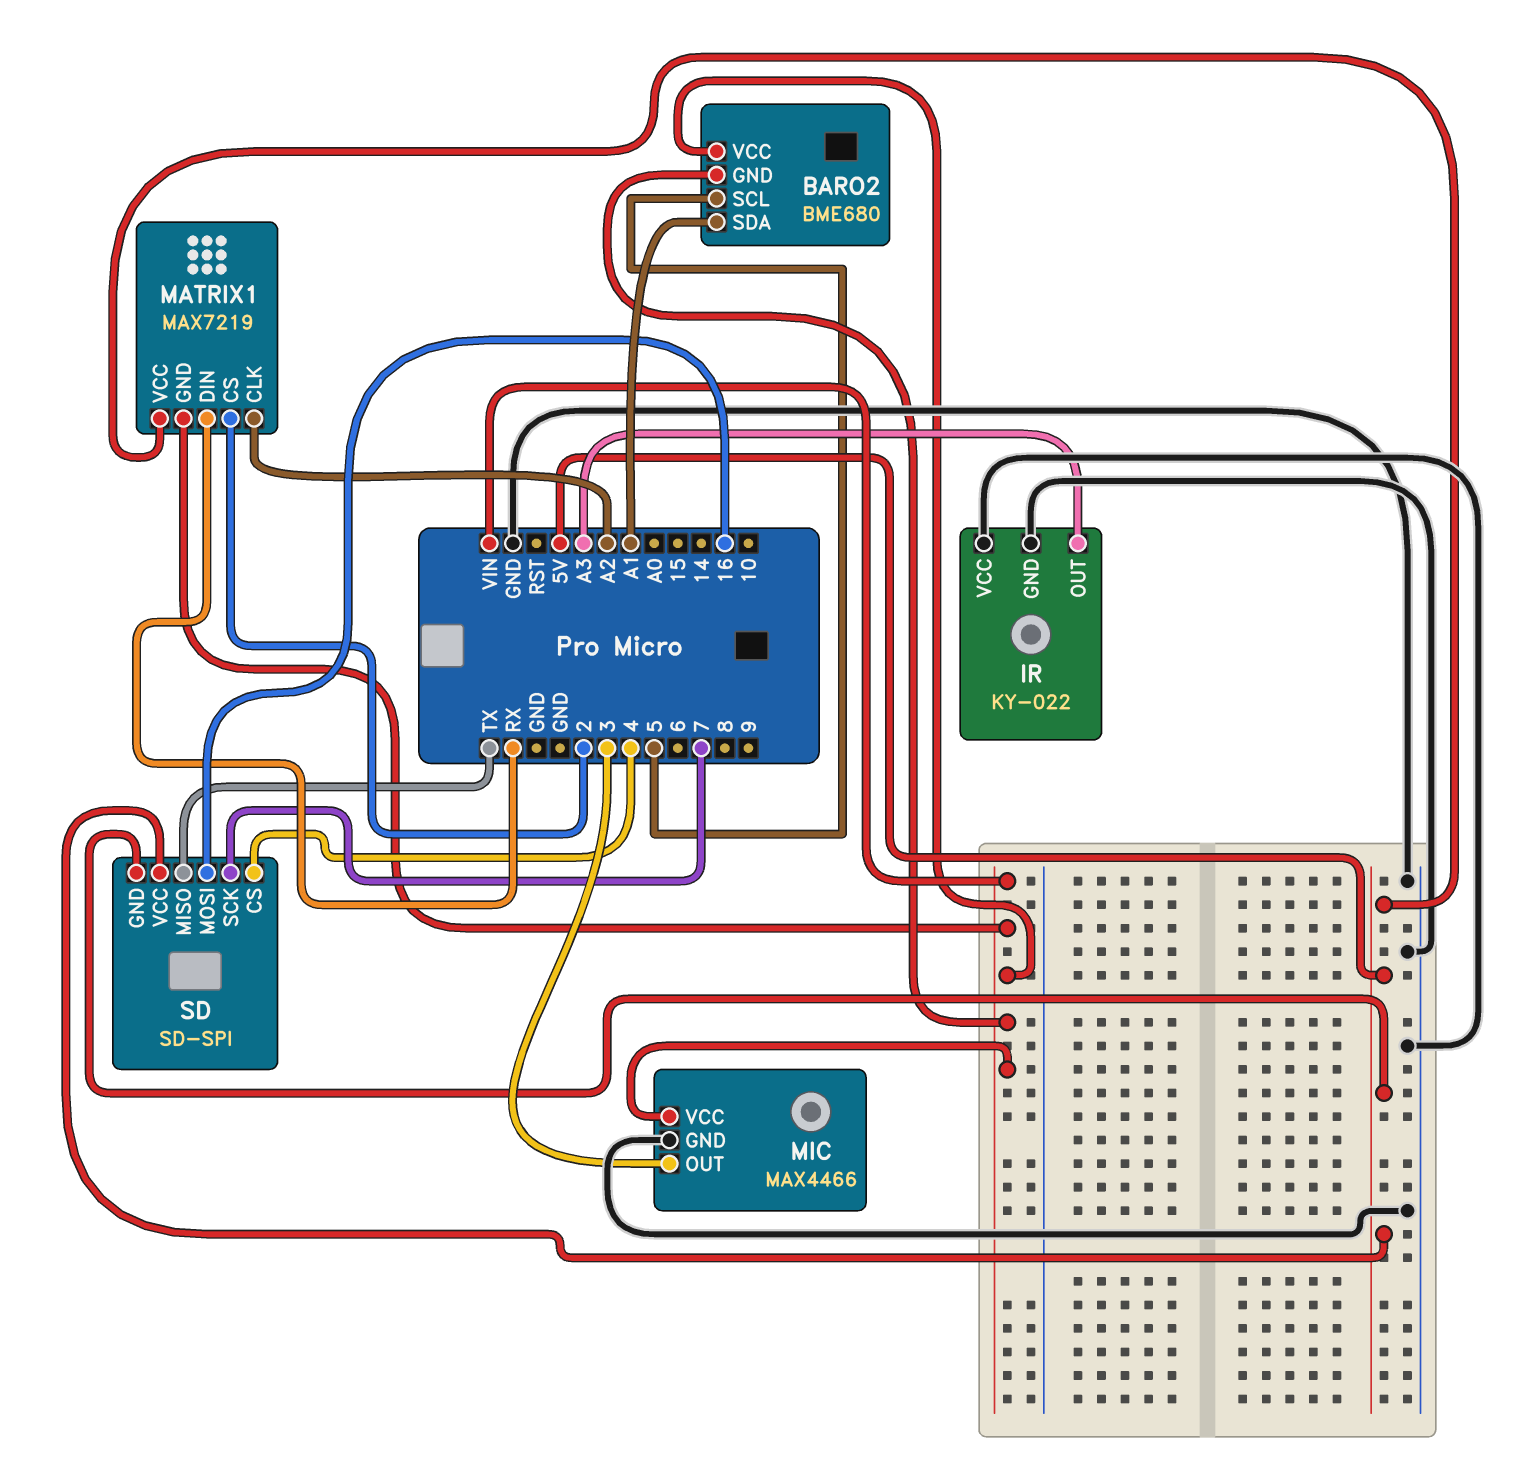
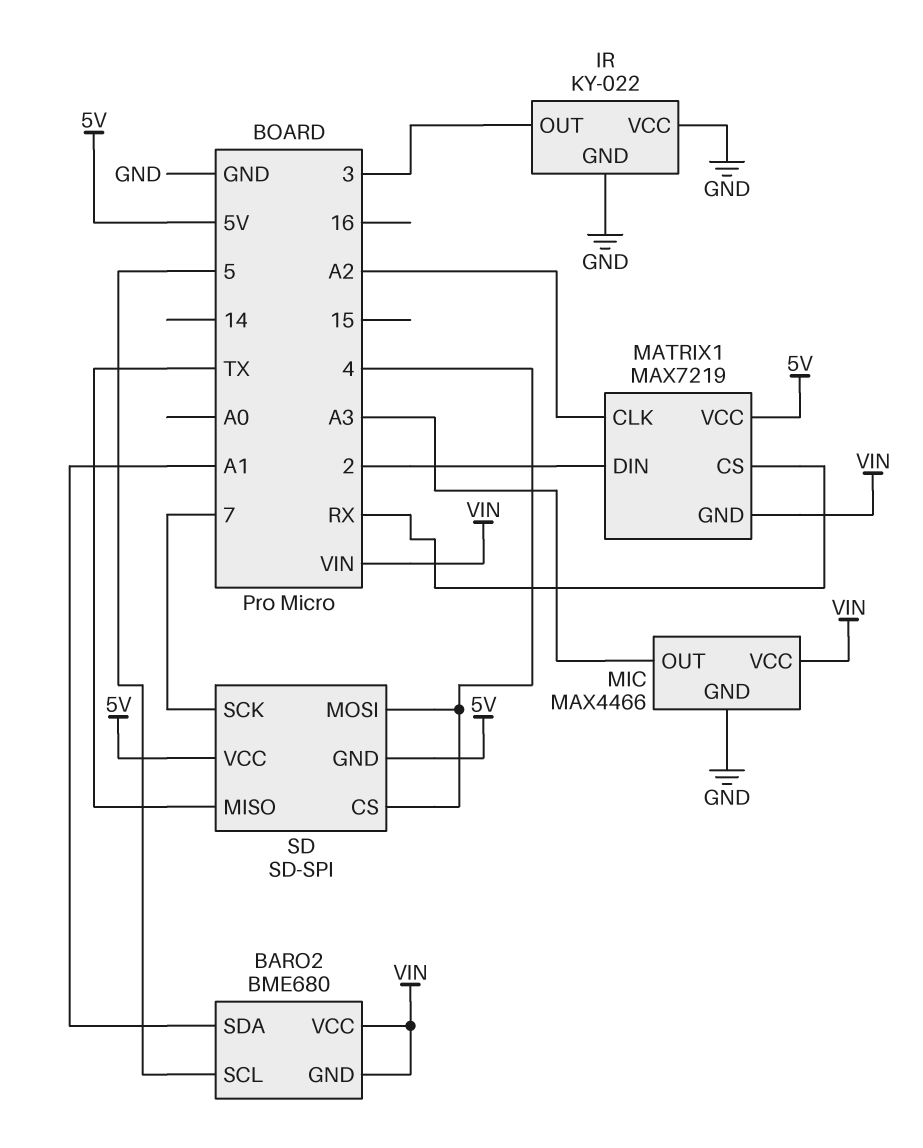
IR pin OUT: A3 -> 3
MATRIX1 pin CS: 2 -> RX
MATRIX1 pin DIN: RX -> 2
MIC pin OUT: 3 -> A3
SD pin MOSI: 16 -> 4

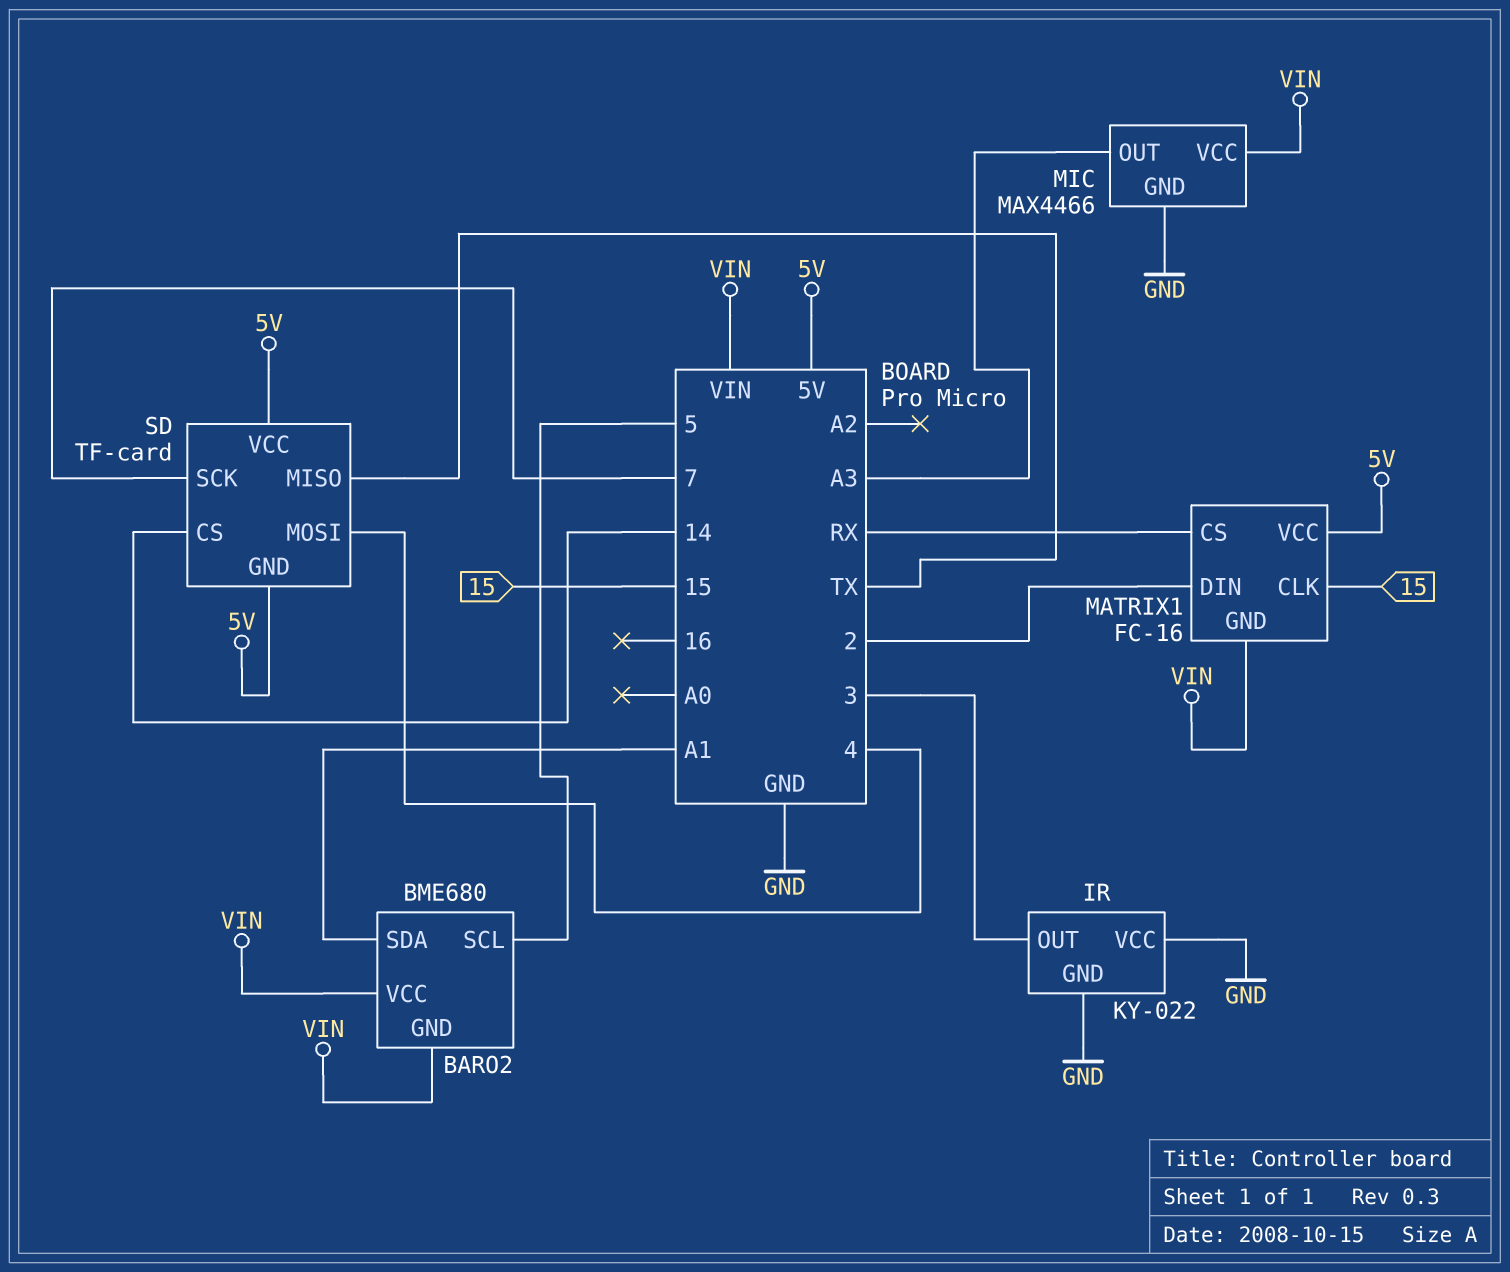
MATRIX1: MAX7219 -> FC-16
MATRIX1 pin CLK: A2 -> 15
SD: SD-SPI -> TF-card
SD pin CS: 4 -> 14

